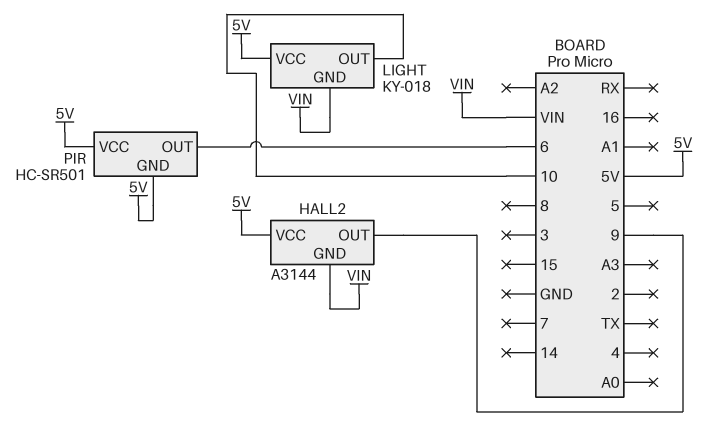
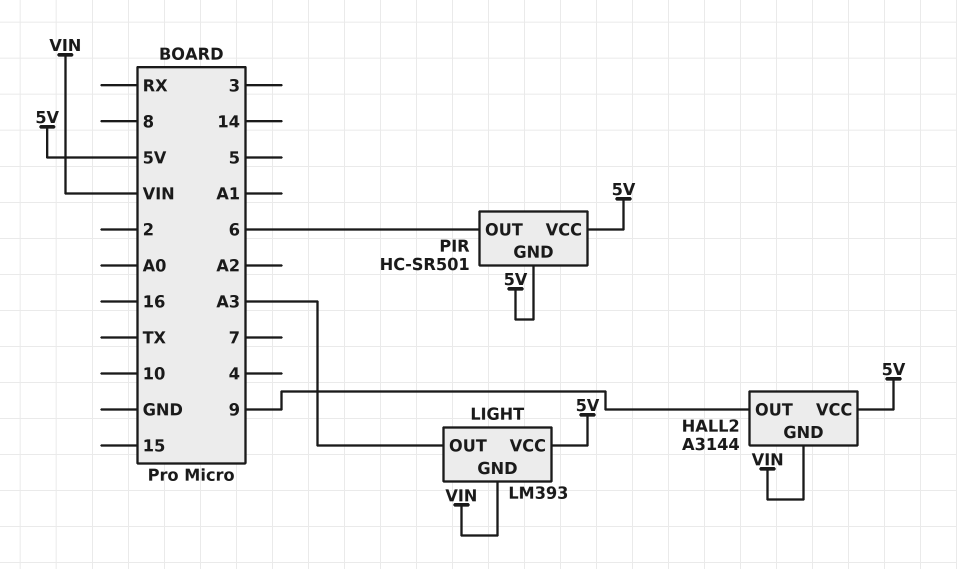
LIGHT: KY-018 -> LM393
LIGHT pin OUT: 10 -> A3

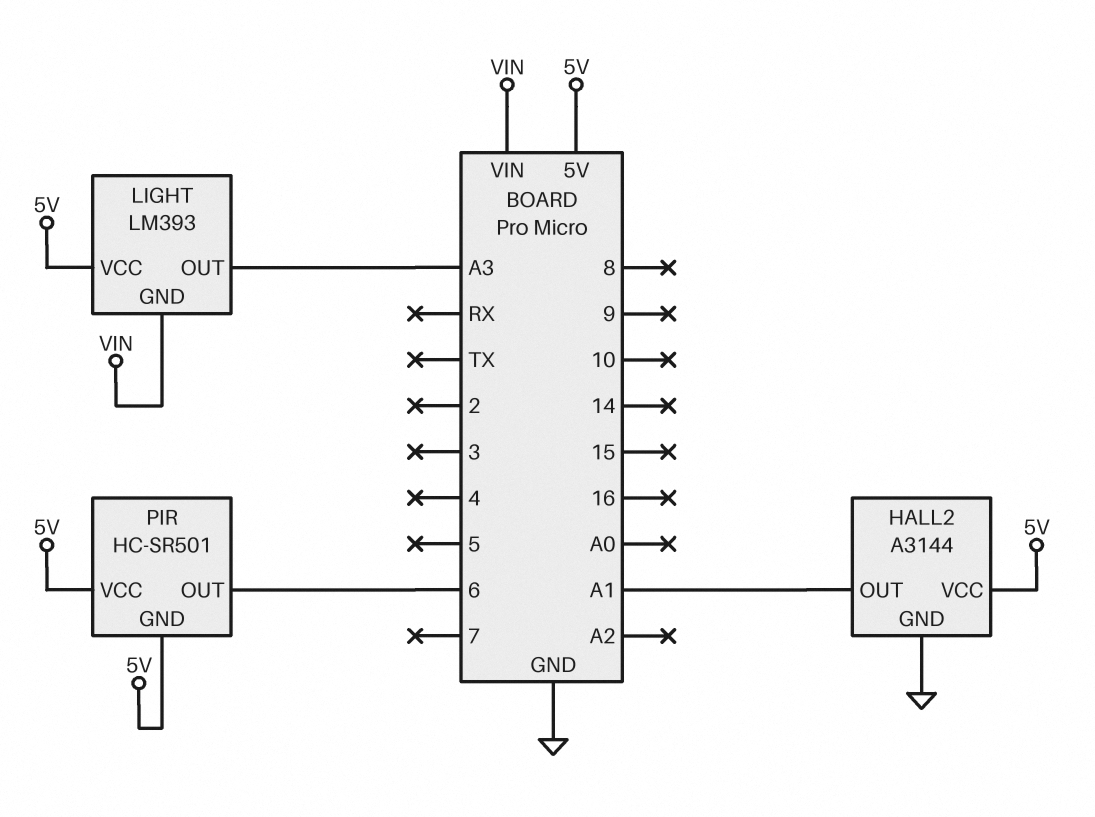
HALL2 pin GND: VIN -> GND
HALL2 pin OUT: 9 -> A1

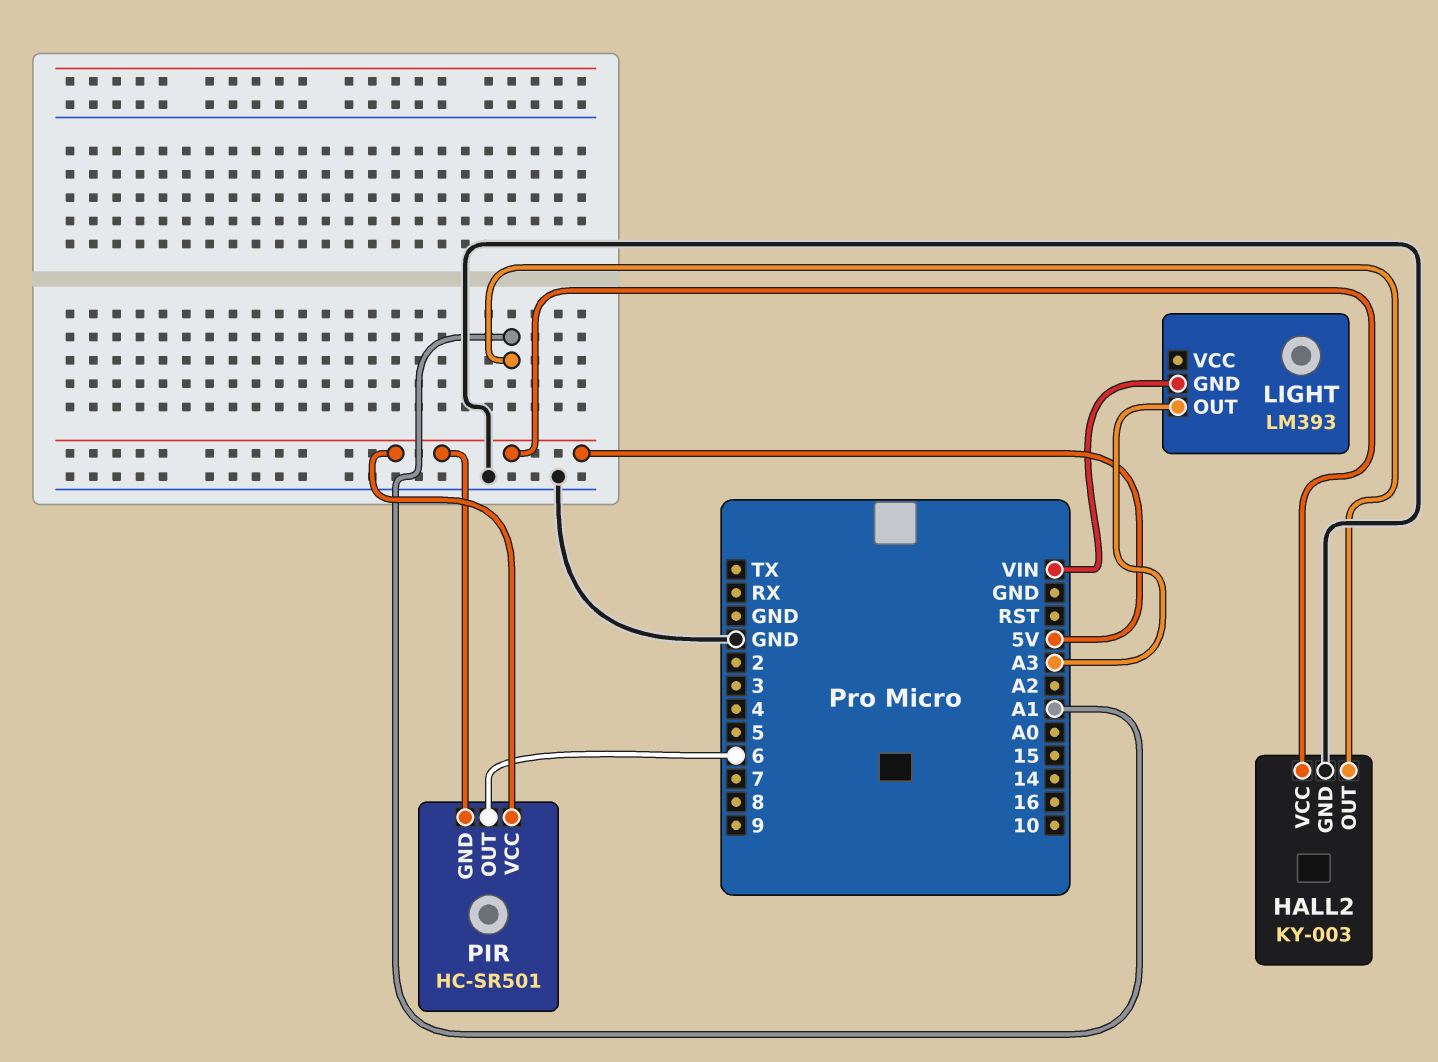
HALL2: A3144 -> KY-003
LIGHT pin VCC: 5V -> none

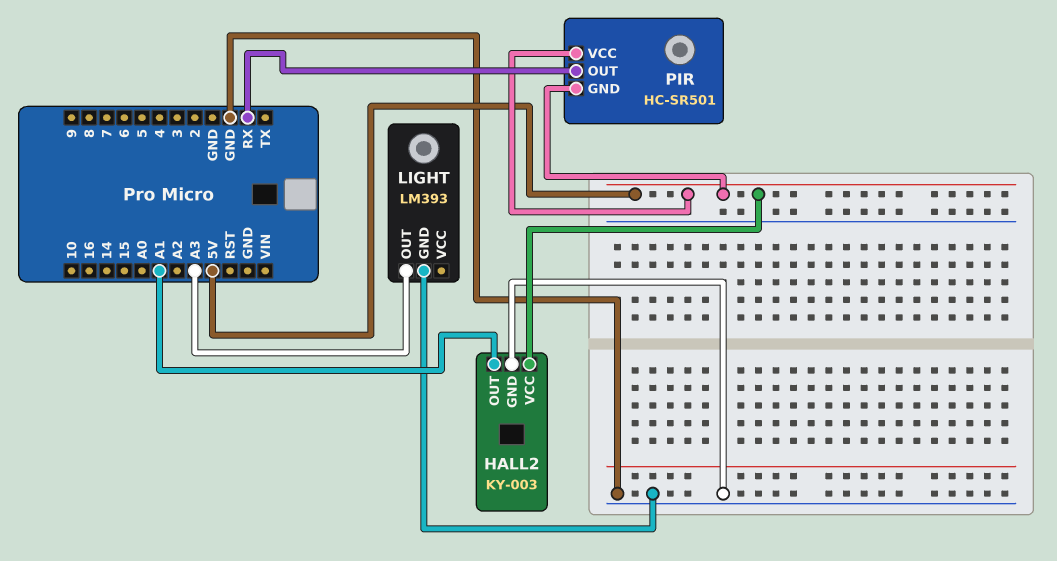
LIGHT pin GND: VIN -> GND
PIR pin OUT: 6 -> RX

